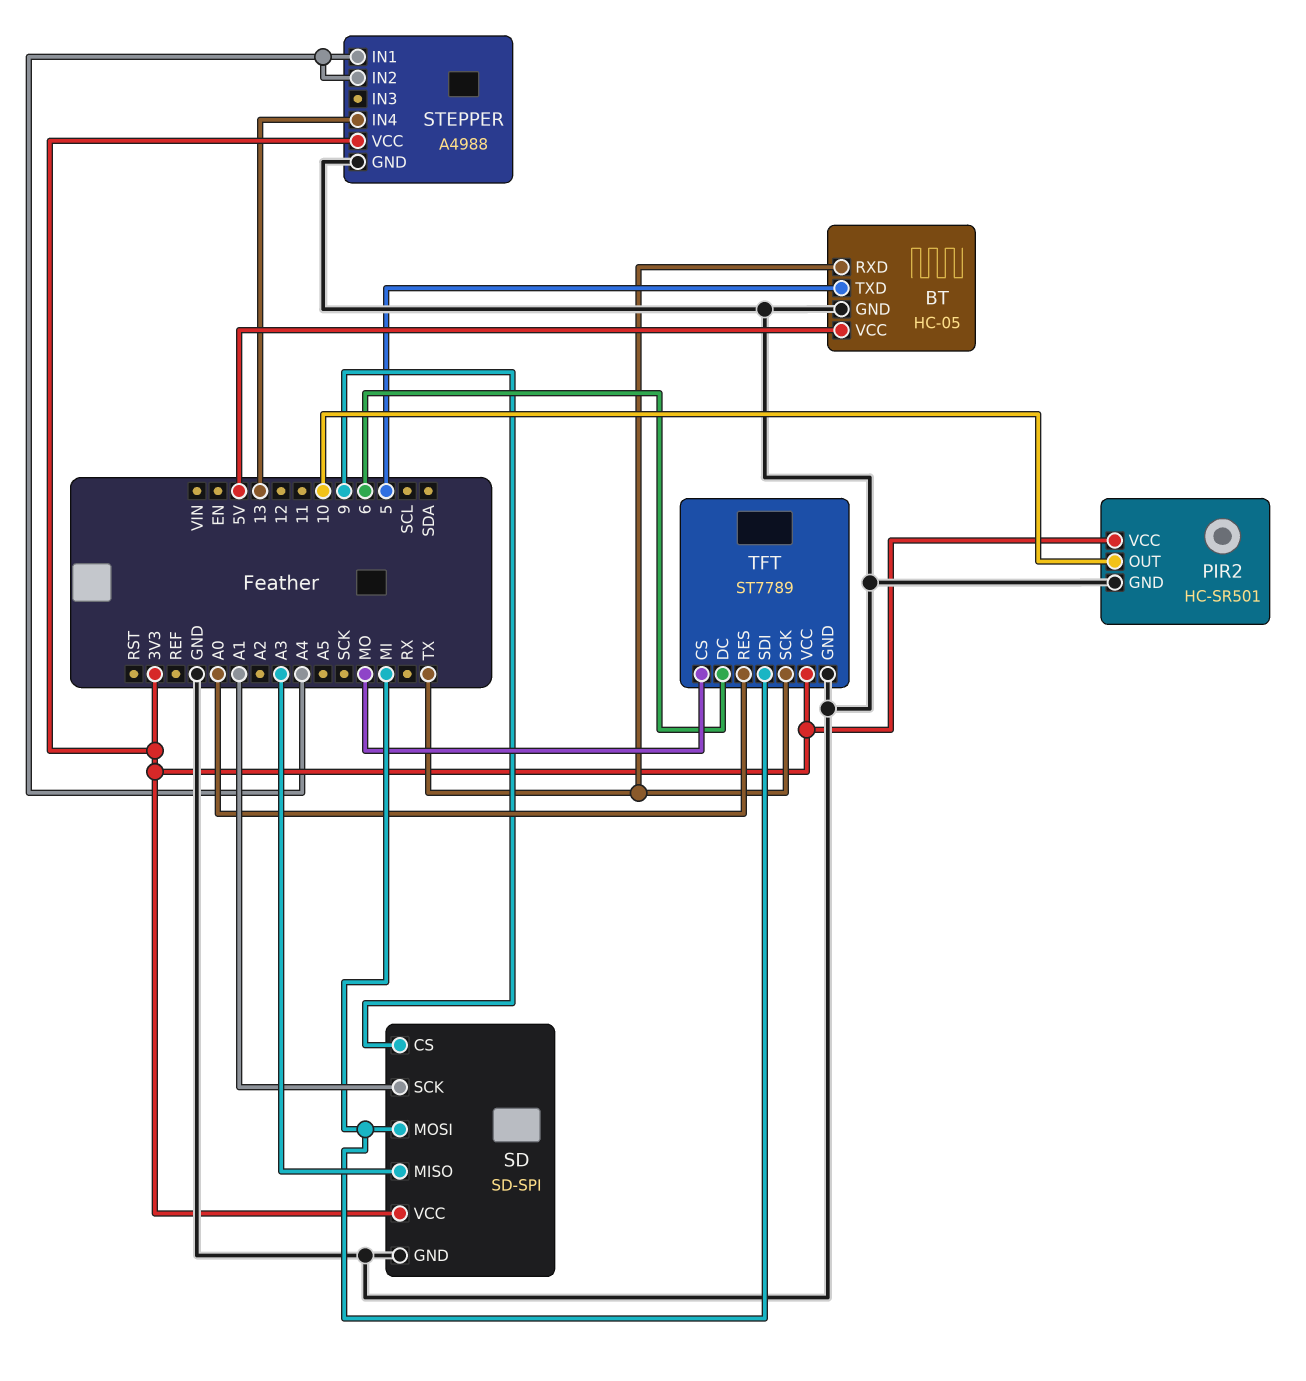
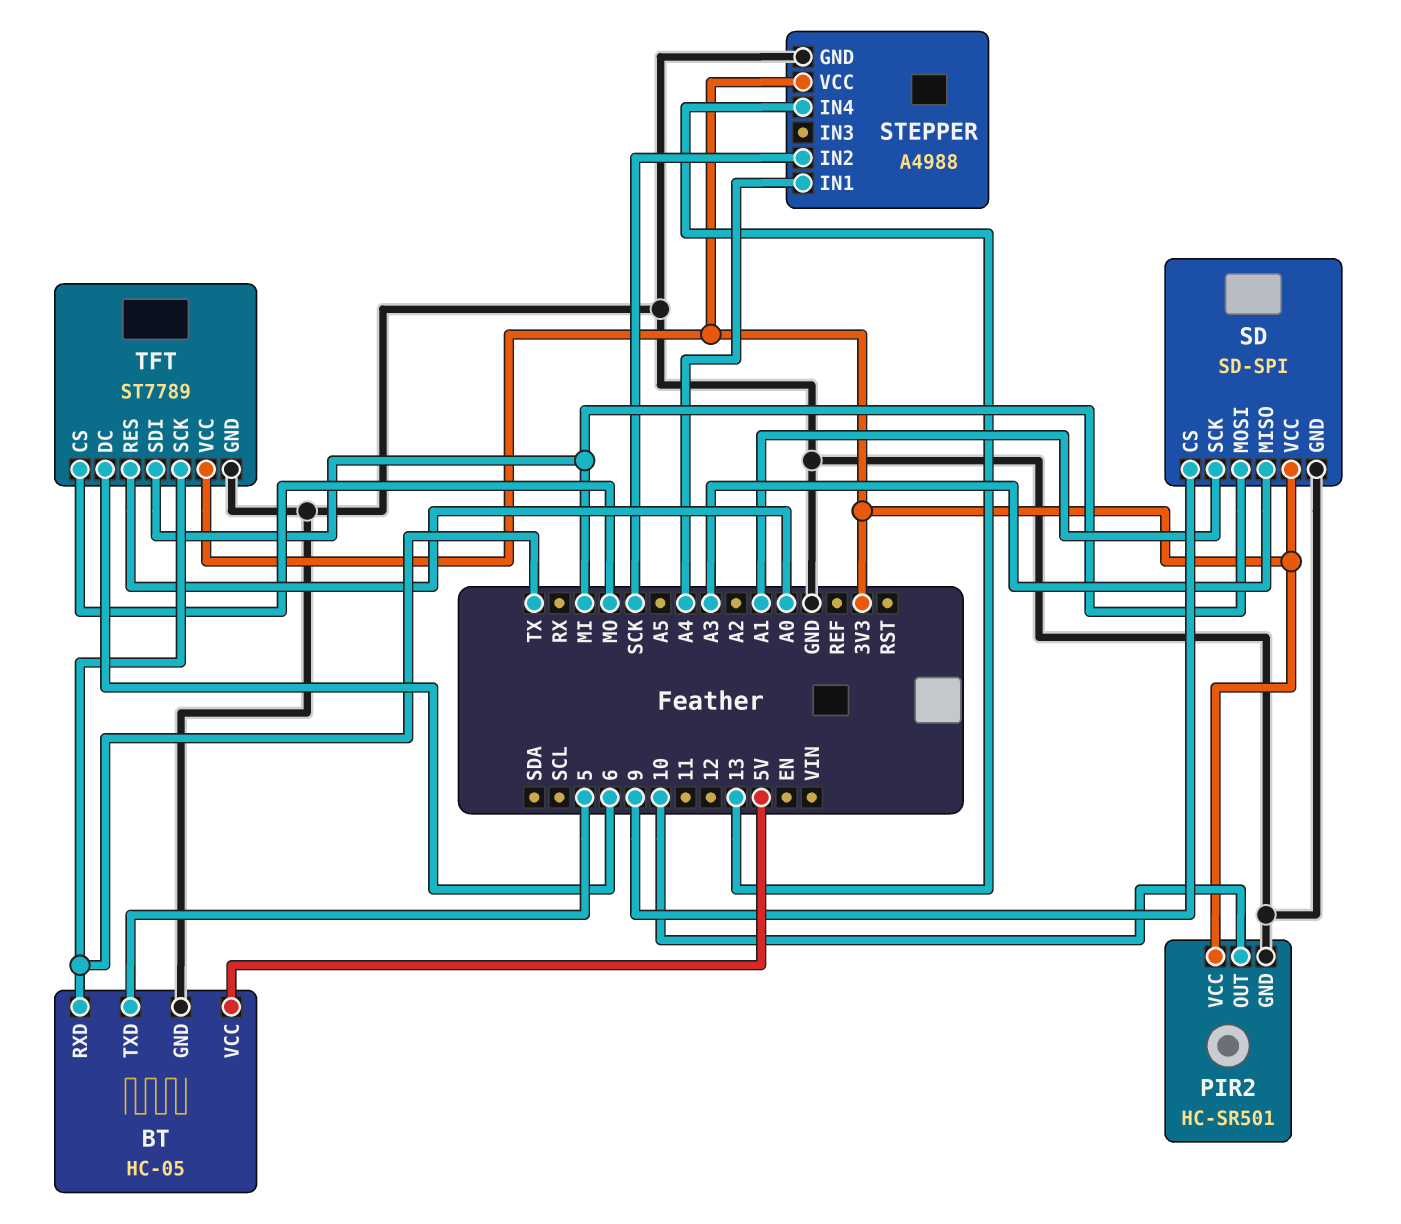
STEPPER pin IN2: A4 -> SCK

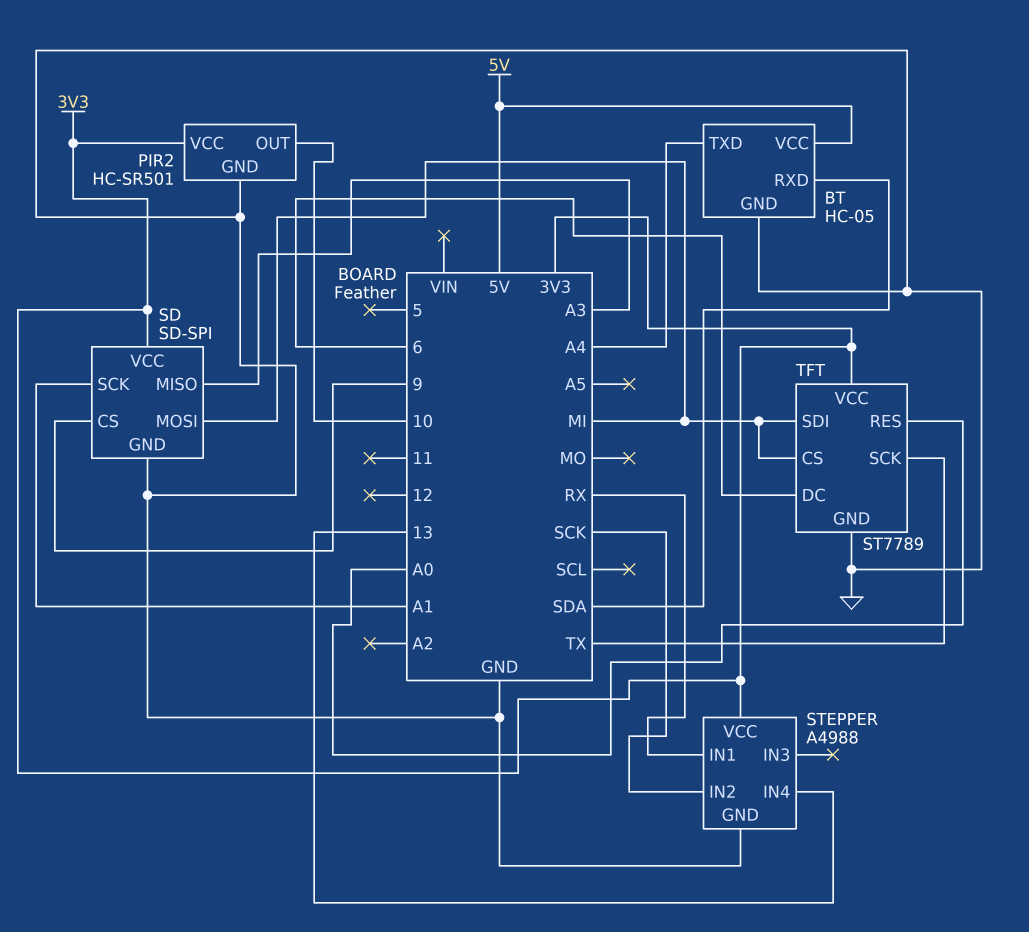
BT pin RXD: TX -> SDA
BT pin TXD: 5 -> A4
STEPPER pin IN1: A4 -> RX
TFT pin CS: MO -> MI

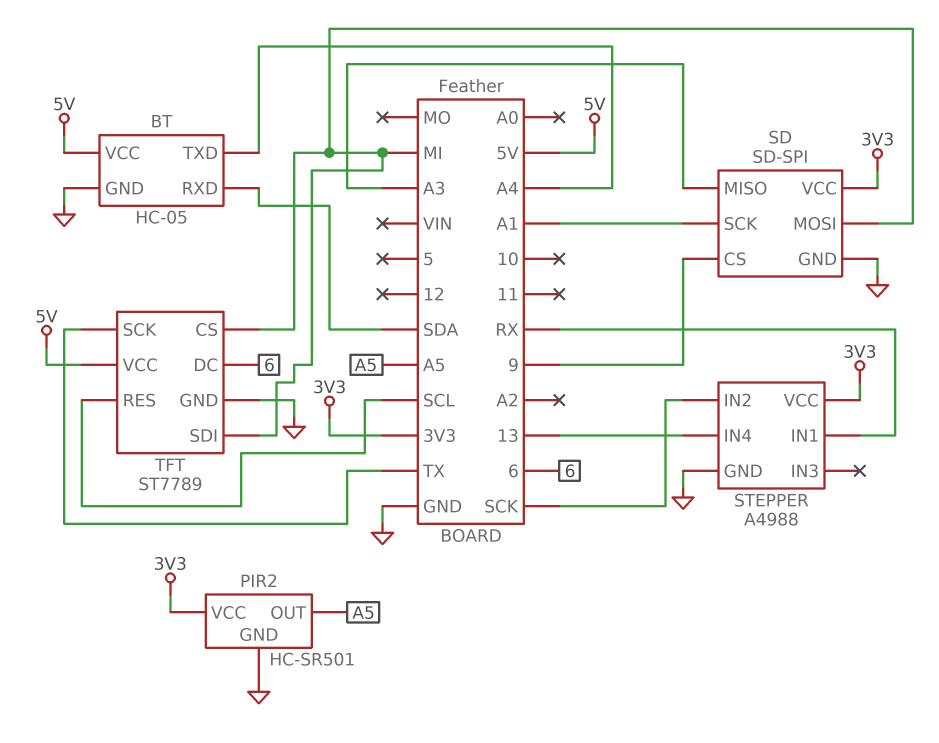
PIR2 pin OUT: 10 -> A5
TFT pin RES: A0 -> SCL
TFT pin VCC: 3V3 -> 5V

